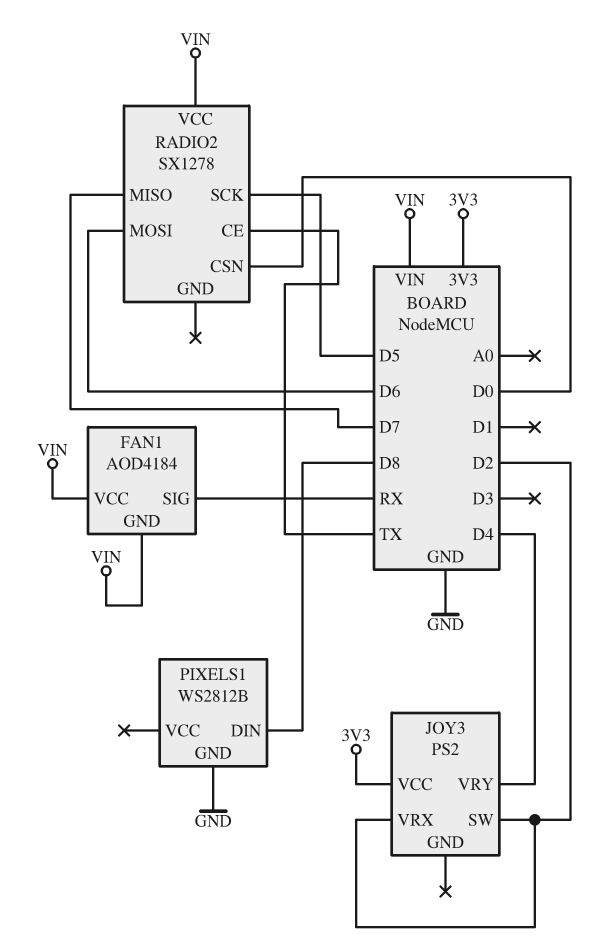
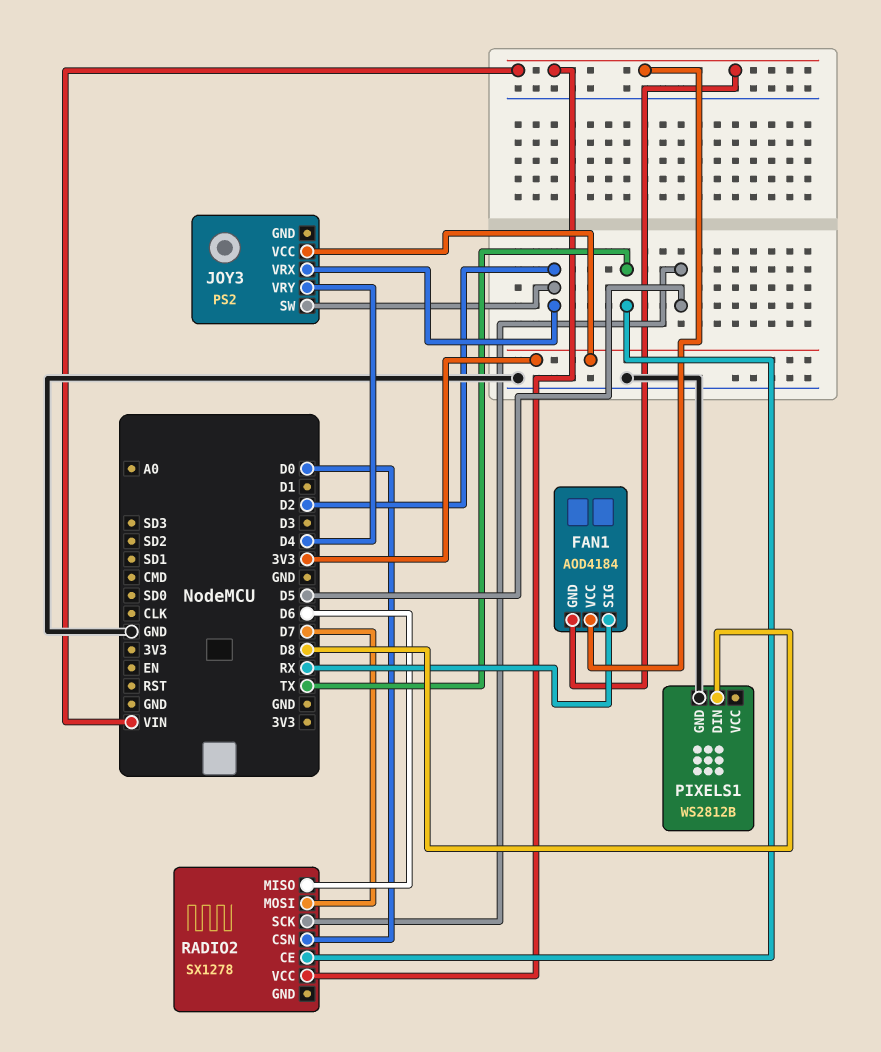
RADIO2 pin MISO: D7 -> D6
RADIO2 pin MOSI: D6 -> D7

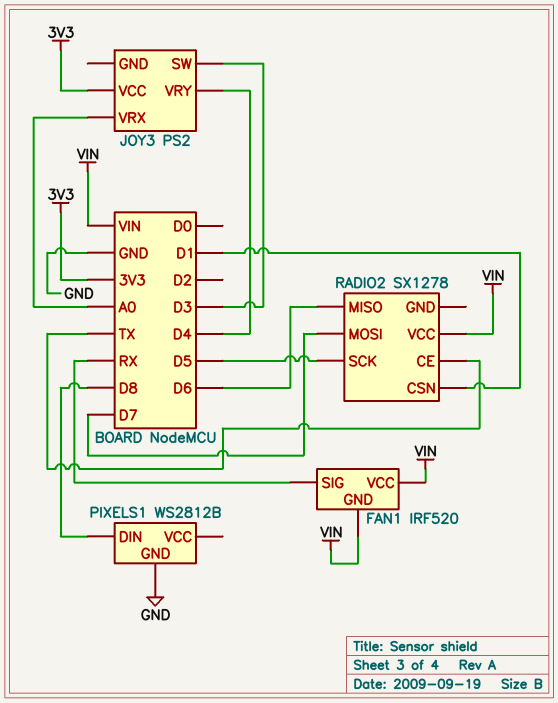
FAN1: AOD4184 -> IRF520
JOY3 pin SW: D2 -> D3
JOY3 pin VRX: D2 -> A0
RADIO2 pin CSN: D0 -> D1

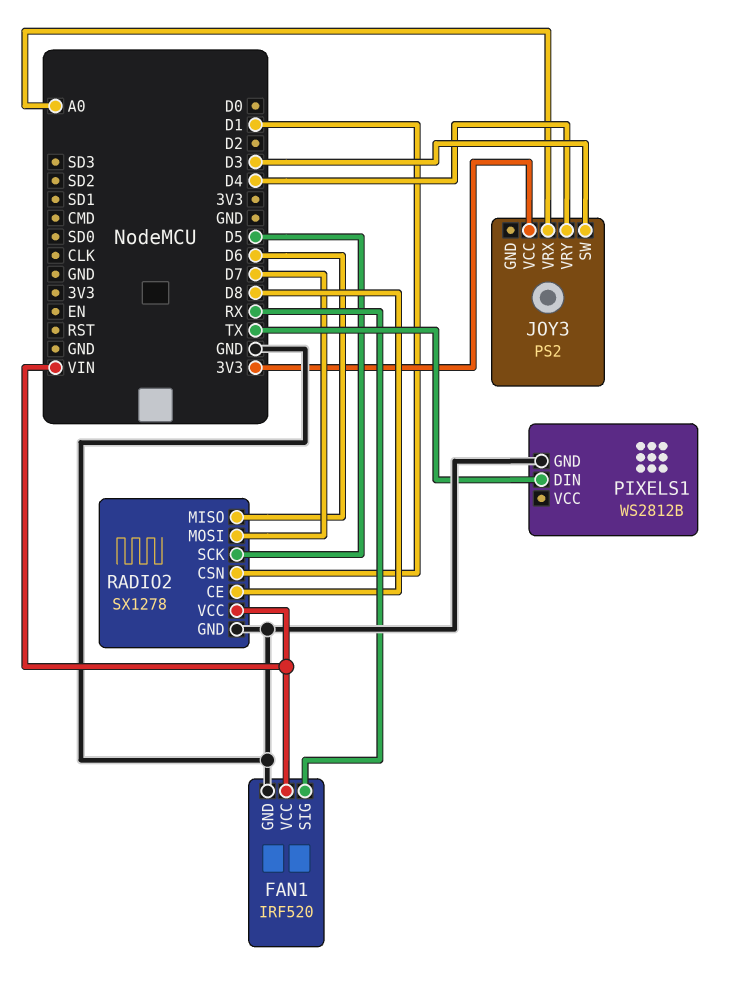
FAN1 pin GND: VIN -> GND
PIXELS1 pin DIN: D8 -> TX
RADIO2 pin CE: TX -> D8
RADIO2 pin GND: none -> GND

